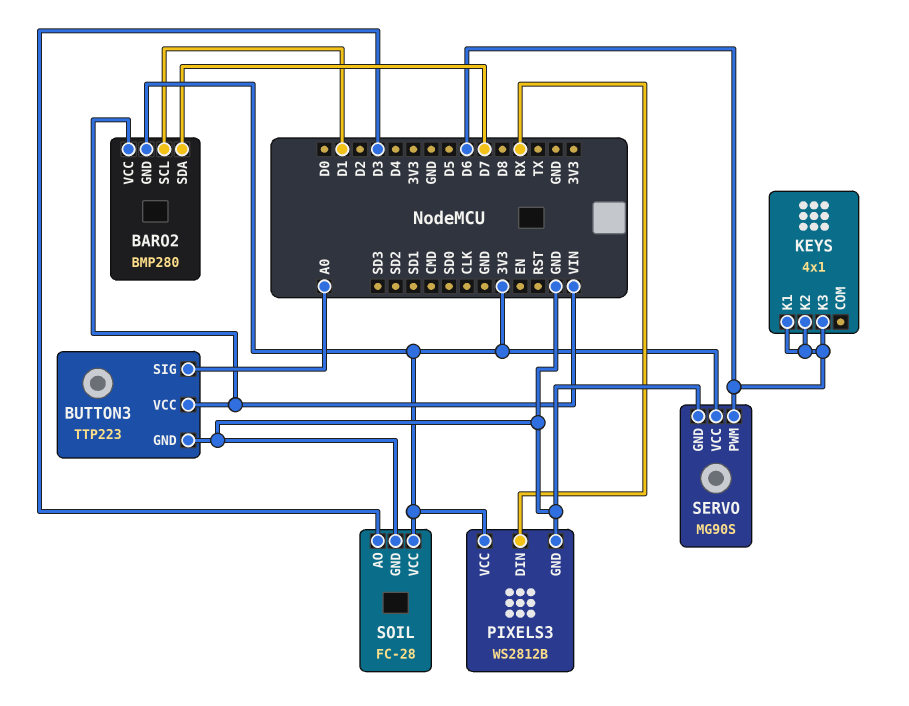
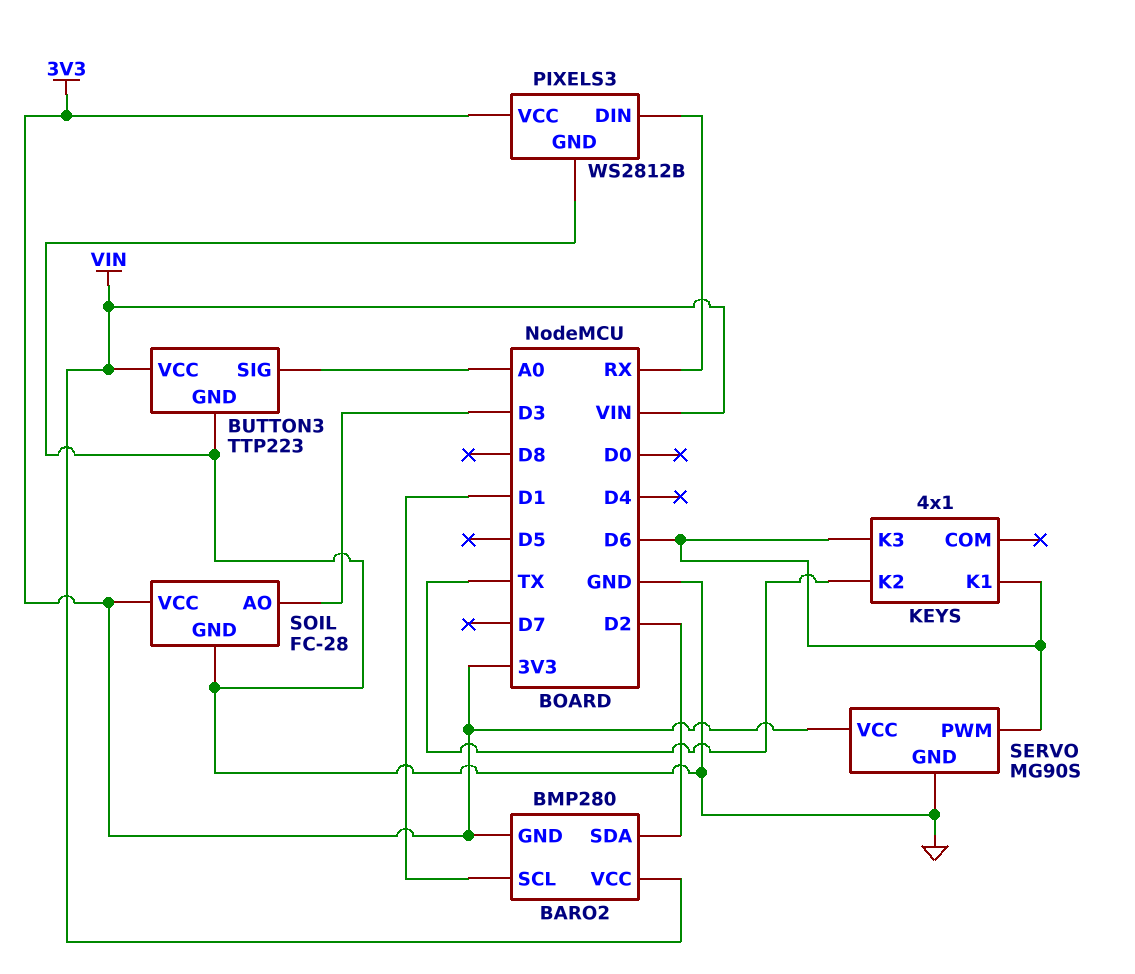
BARO2 pin SDA: D7 -> D2
KEYS pin K2: D6 -> TX

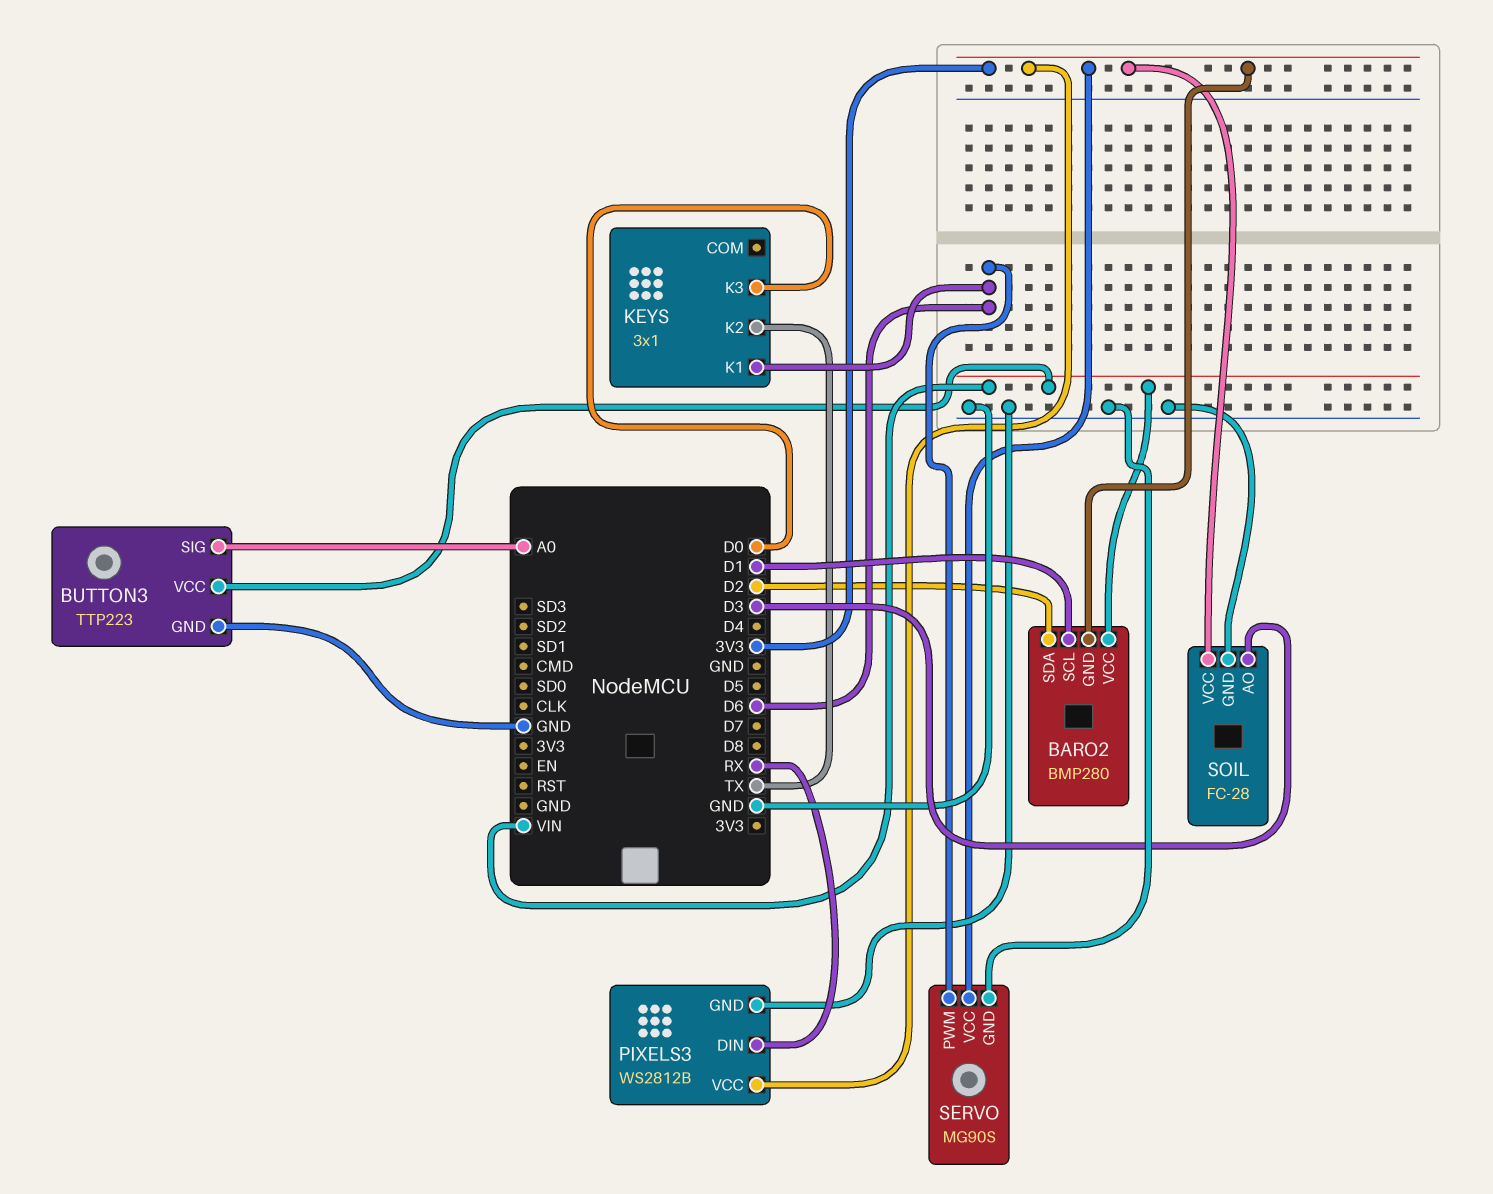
KEYS: 4x1 -> 3x1
KEYS pin K3: D6 -> D0

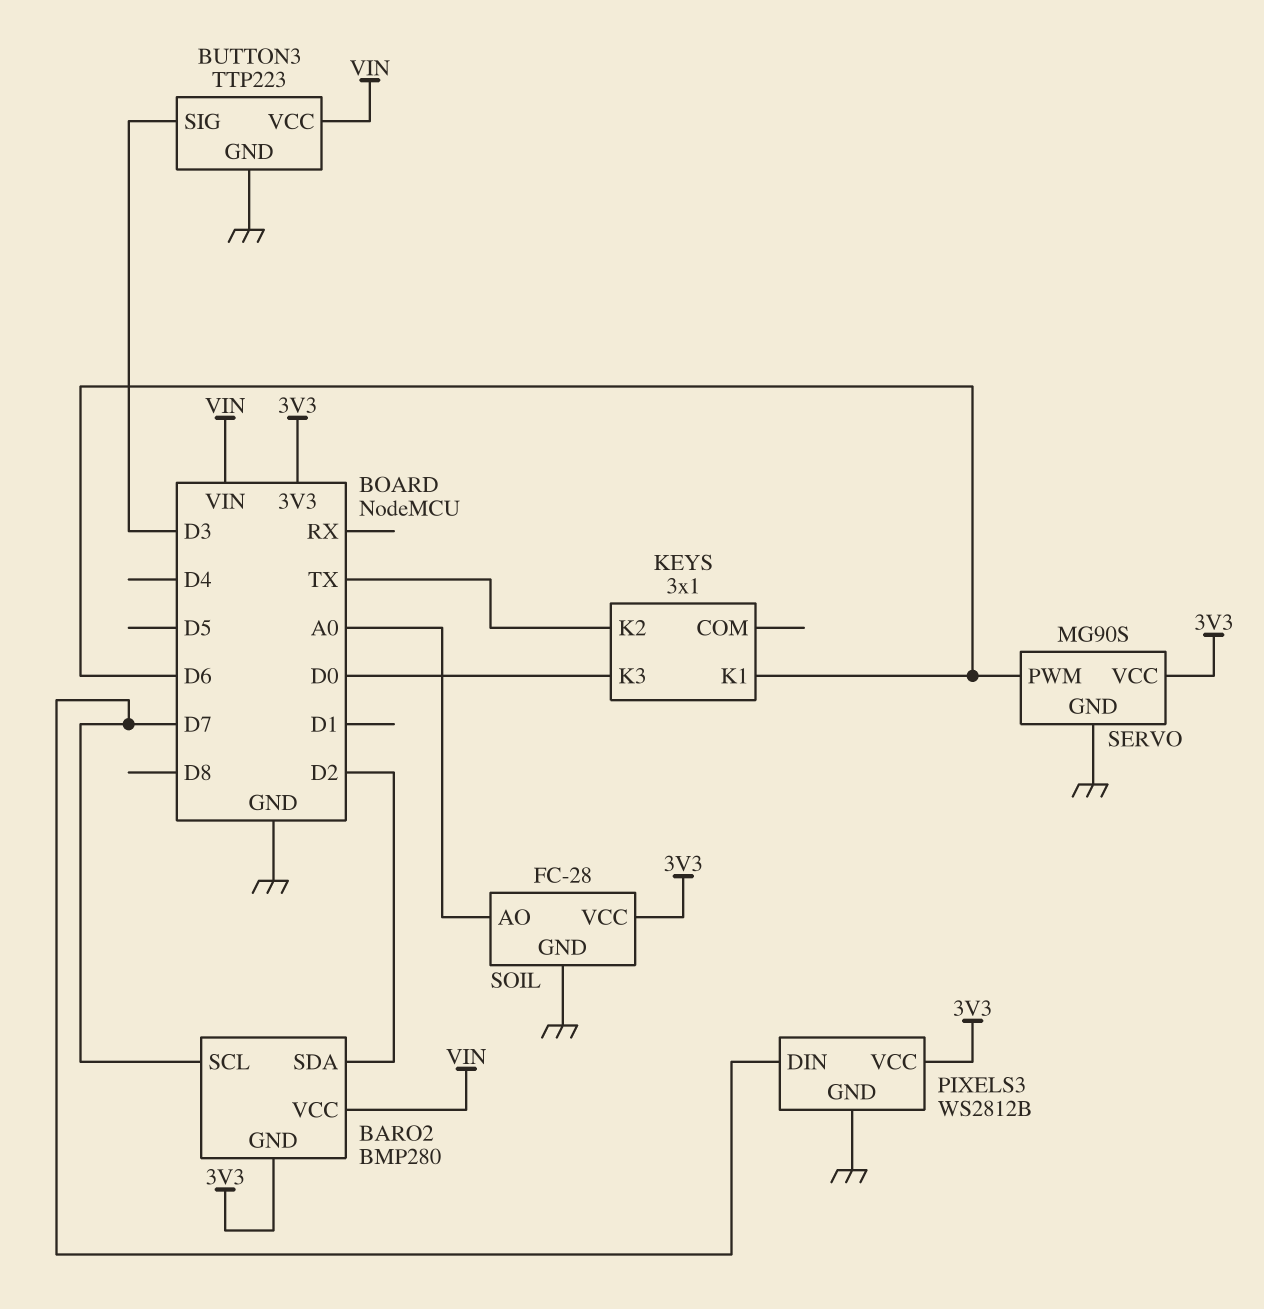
BARO2 pin SCL: D1 -> D7
BUTTON3 pin SIG: A0 -> D3
PIXELS3 pin DIN: RX -> D7
SOIL pin AO: D3 -> A0

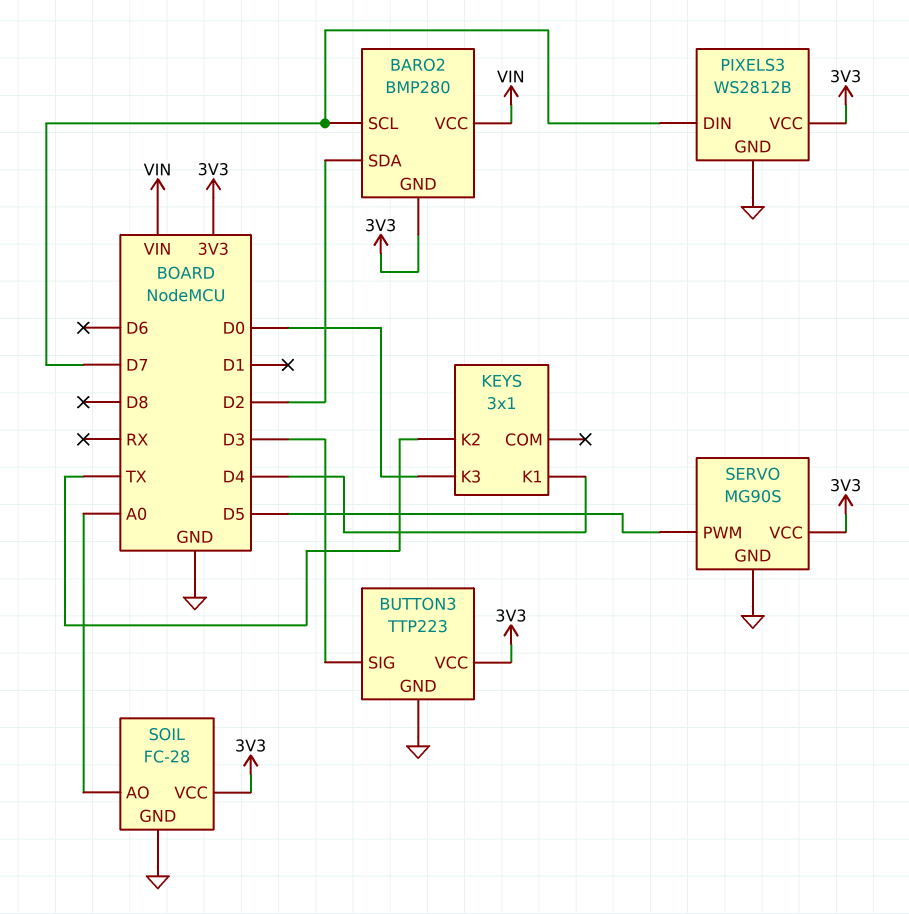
BUTTON3 pin VCC: VIN -> 3V3
KEYS pin K1: D6 -> D4
SERVO pin PWM: D6 -> D5

